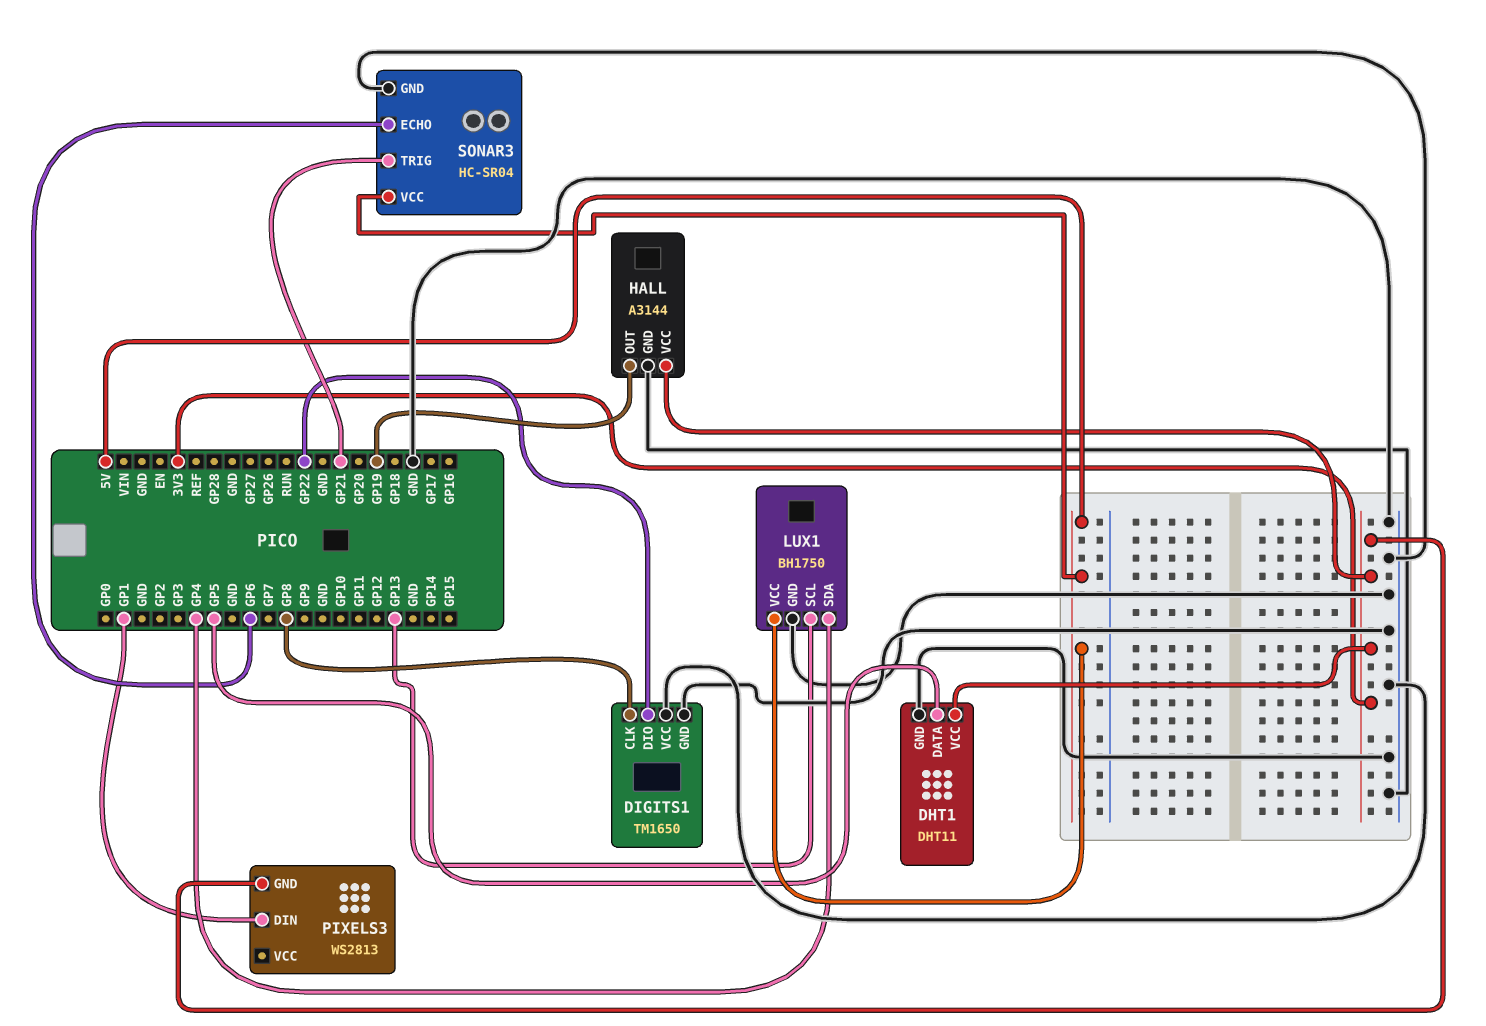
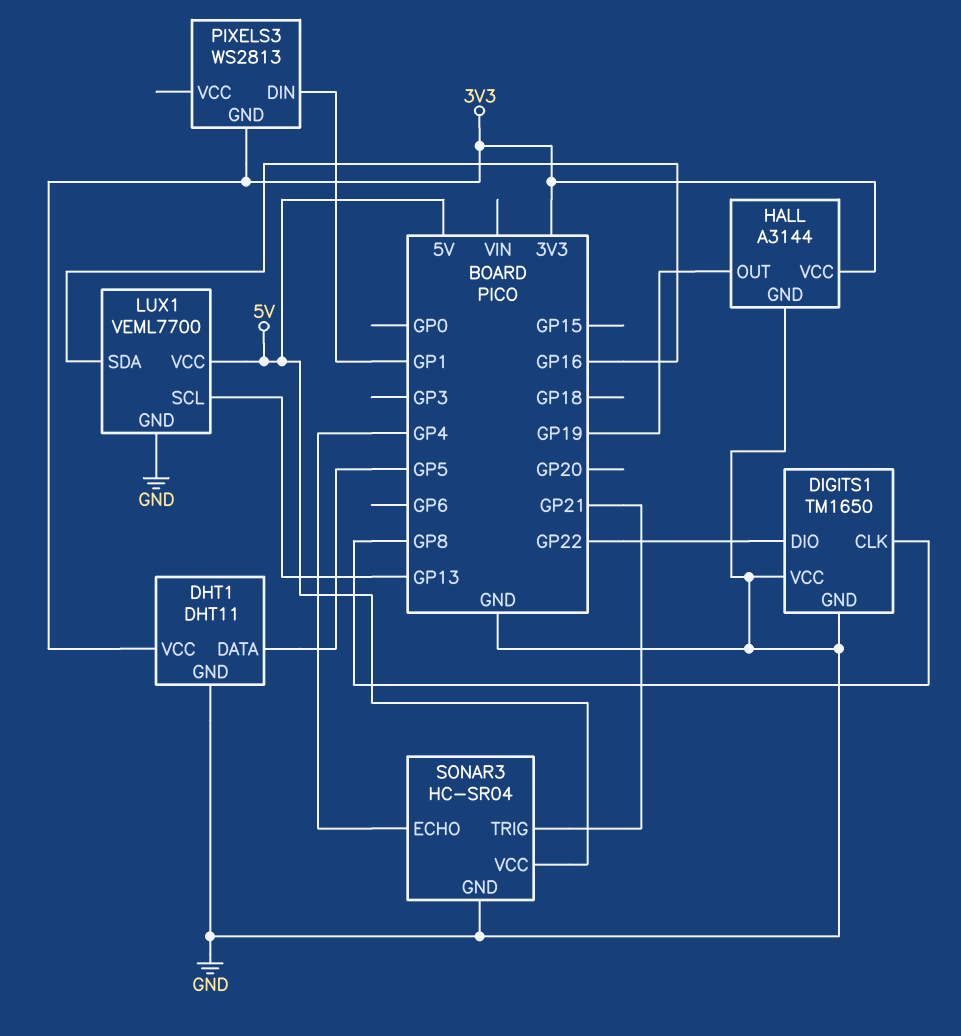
LUX1: BH1750 -> VEML7700
LUX1 pin SDA: GP4 -> GP16
SONAR3 pin ECHO: GP6 -> GP4

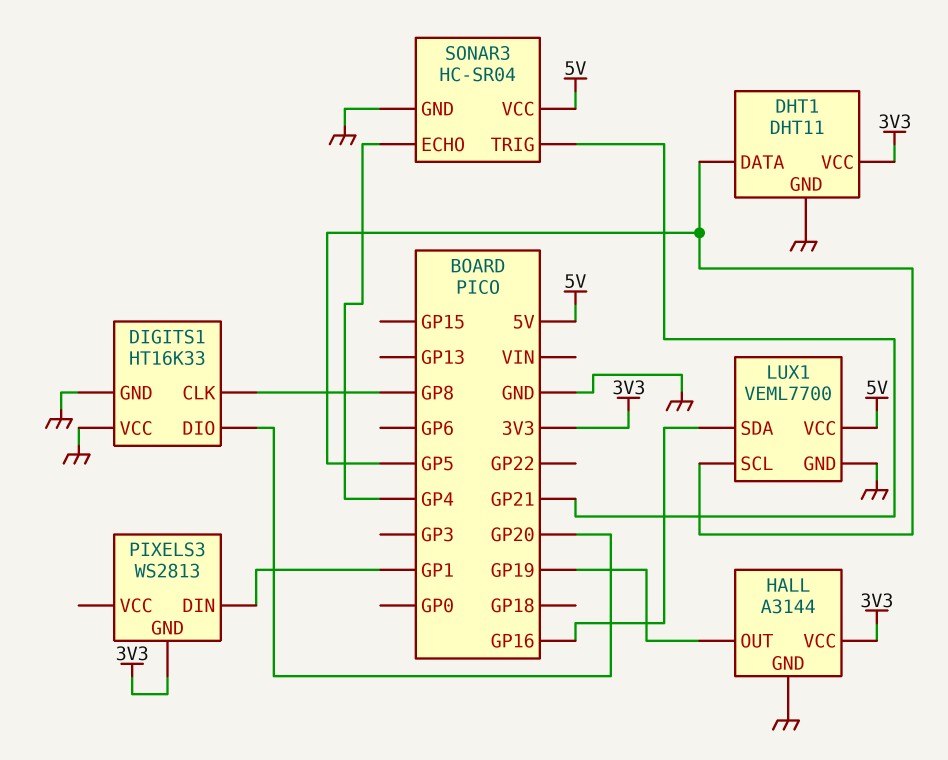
DIGITS1: TM1650 -> HT16K33
DIGITS1 pin DIO: GP22 -> GP20
LUX1 pin SCL: GP13 -> GP5

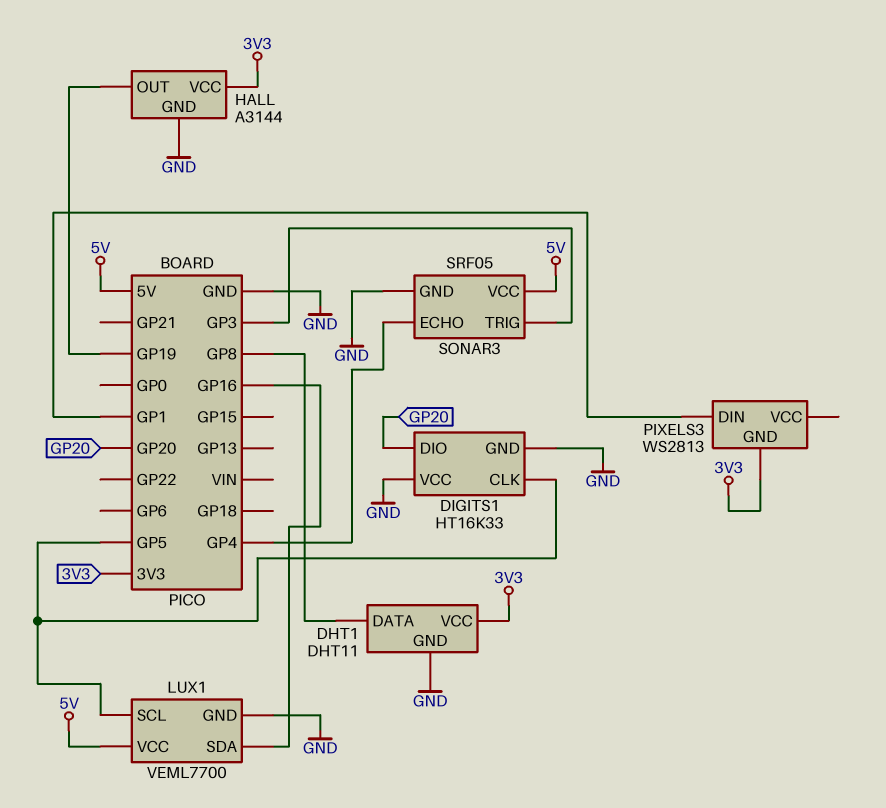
DHT1 pin DATA: GP5 -> GP8
DIGITS1 pin CLK: GP8 -> GP5
SONAR3: HC-SR04 -> SRF05
SONAR3 pin TRIG: GP21 -> GP3

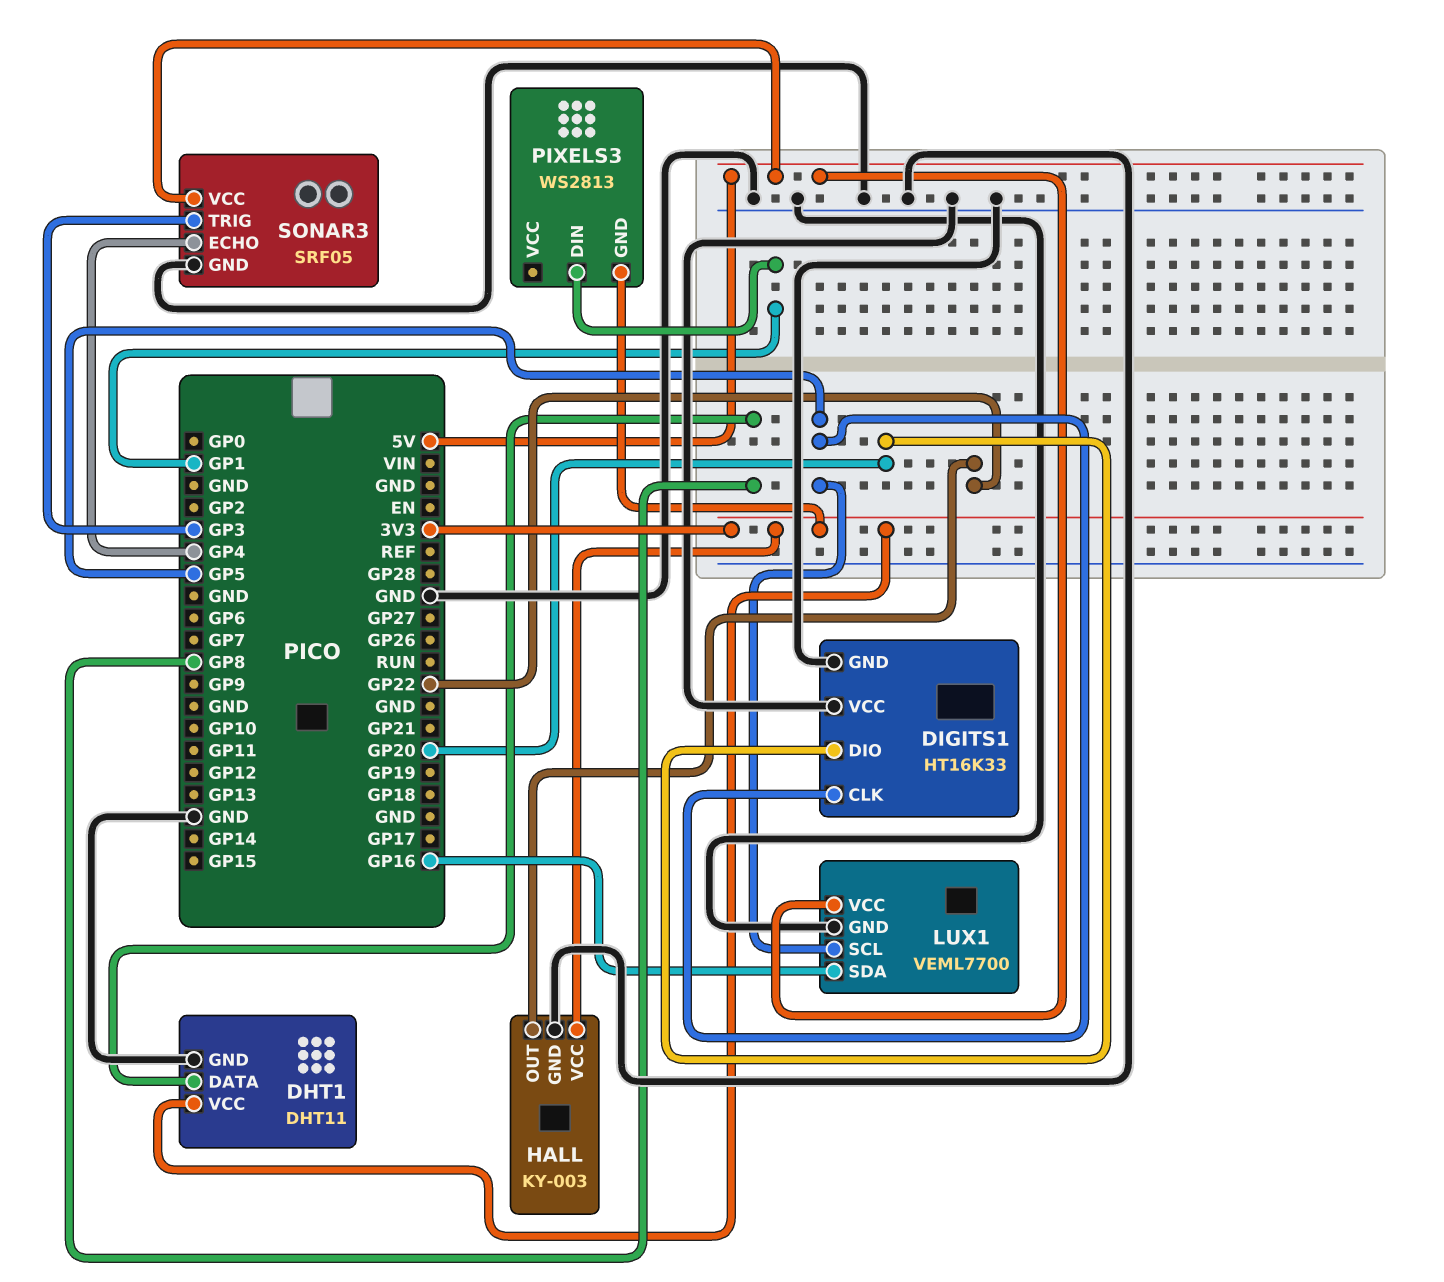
HALL: A3144 -> KY-003
HALL pin OUT: GP19 -> GP22

